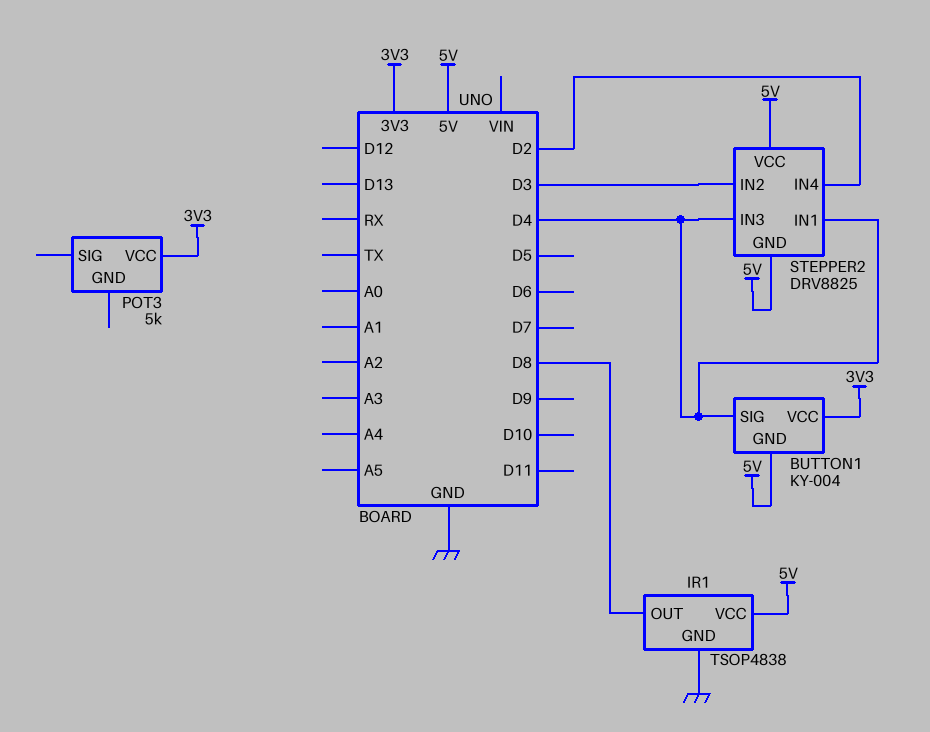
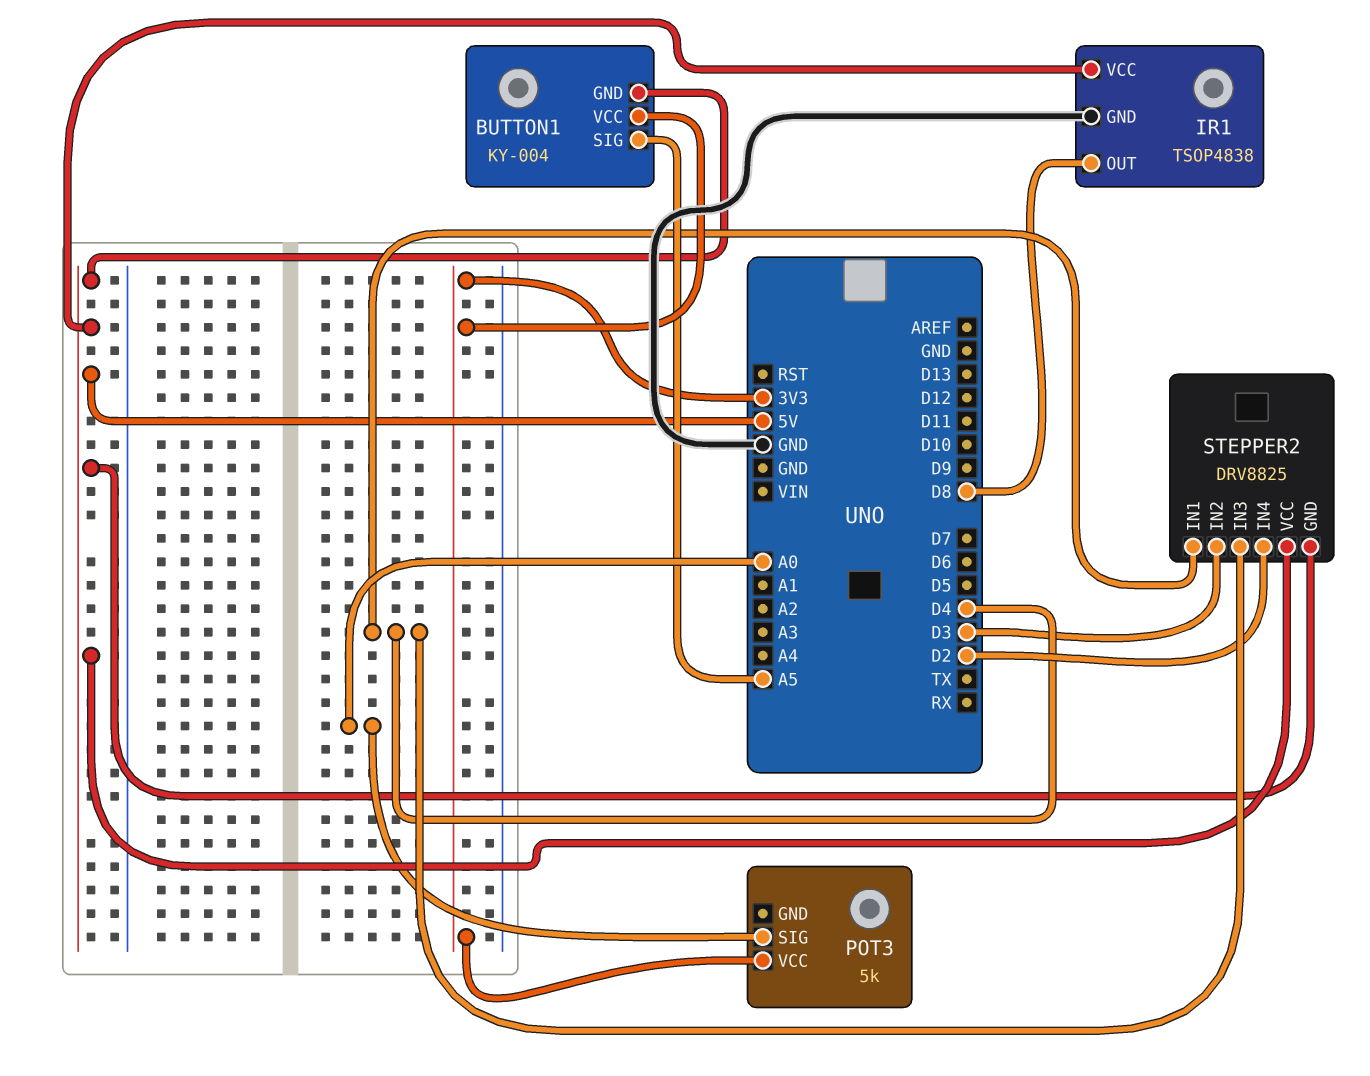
BUTTON1 pin SIG: D4 -> A5
POT3 pin SIG: none -> A0

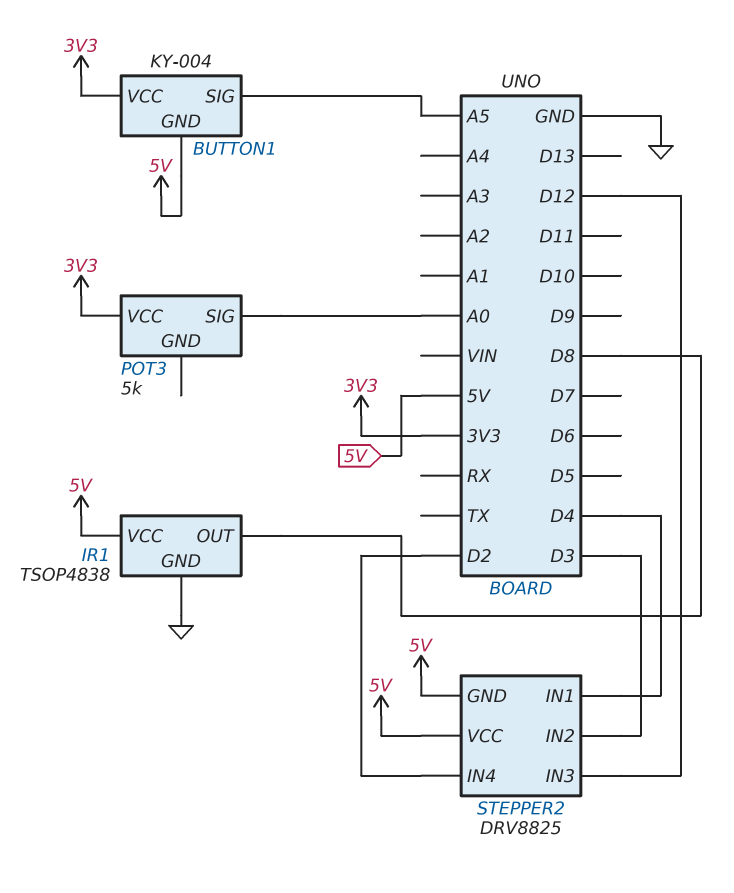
STEPPER2 pin IN3: D4 -> D12

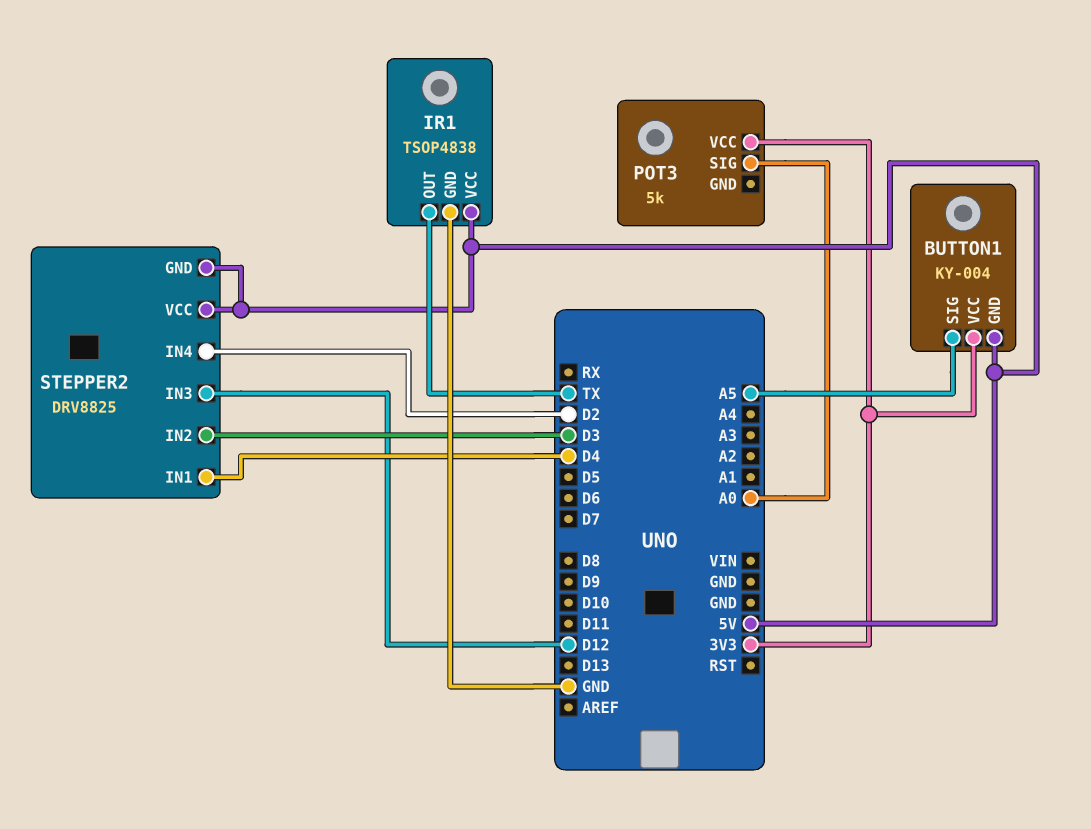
IR1 pin OUT: D8 -> TX

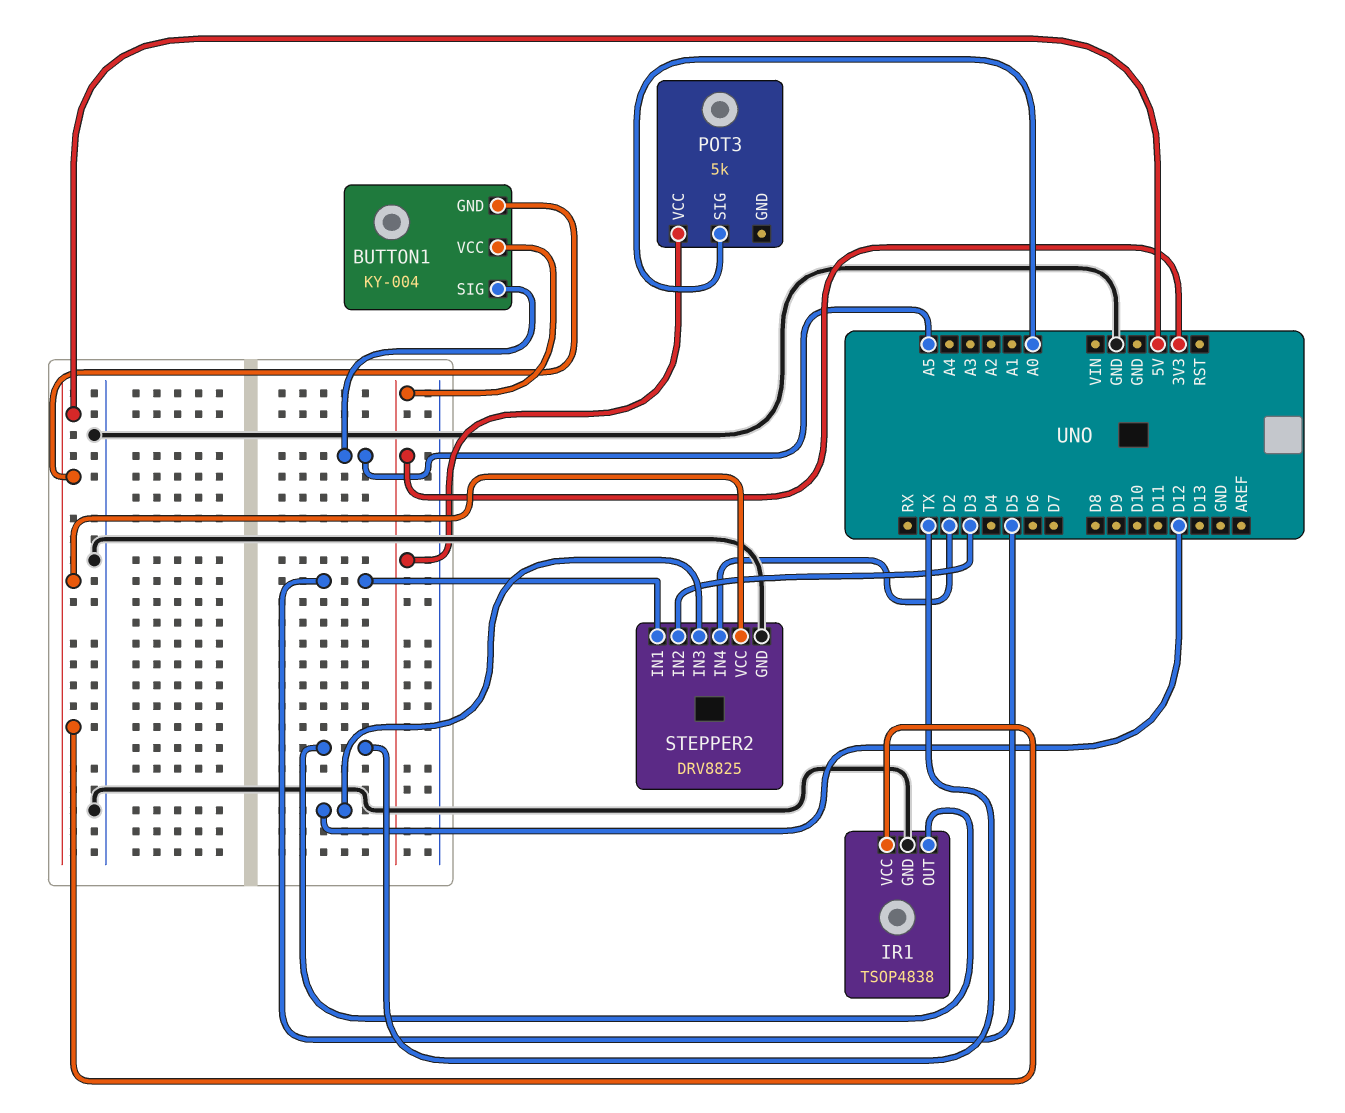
STEPPER2 pin GND: 5V -> GND
STEPPER2 pin IN1: D4 -> D5

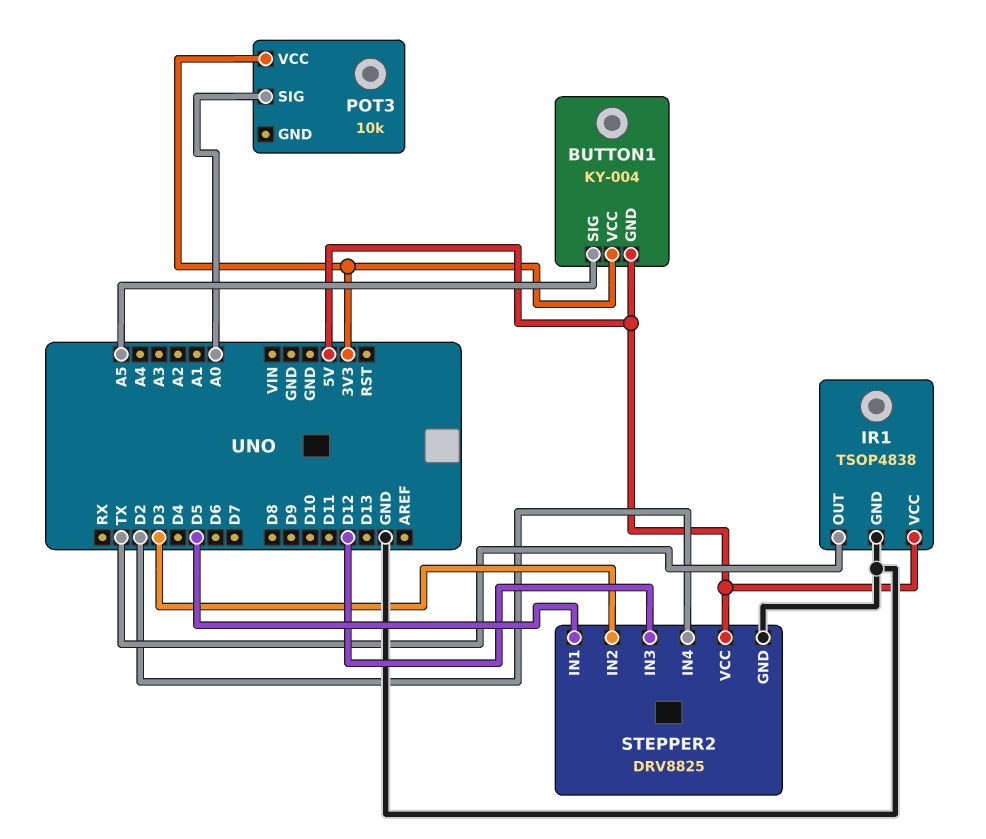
POT3: 5k -> 10k

